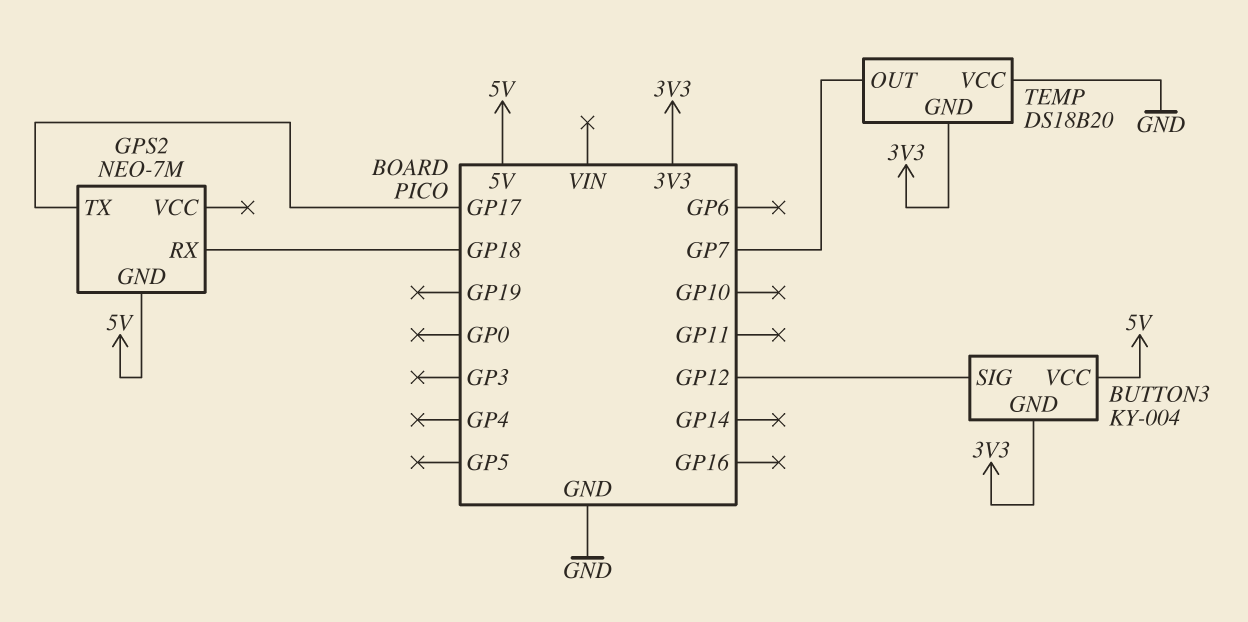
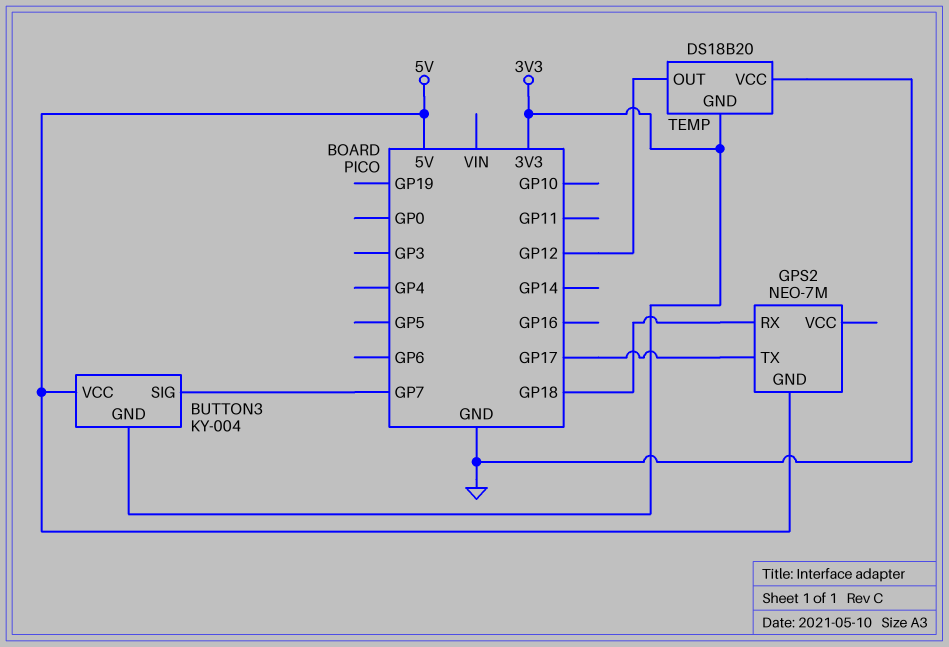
BUTTON3 pin SIG: GP12 -> GP7
TEMP pin OUT: GP7 -> GP12

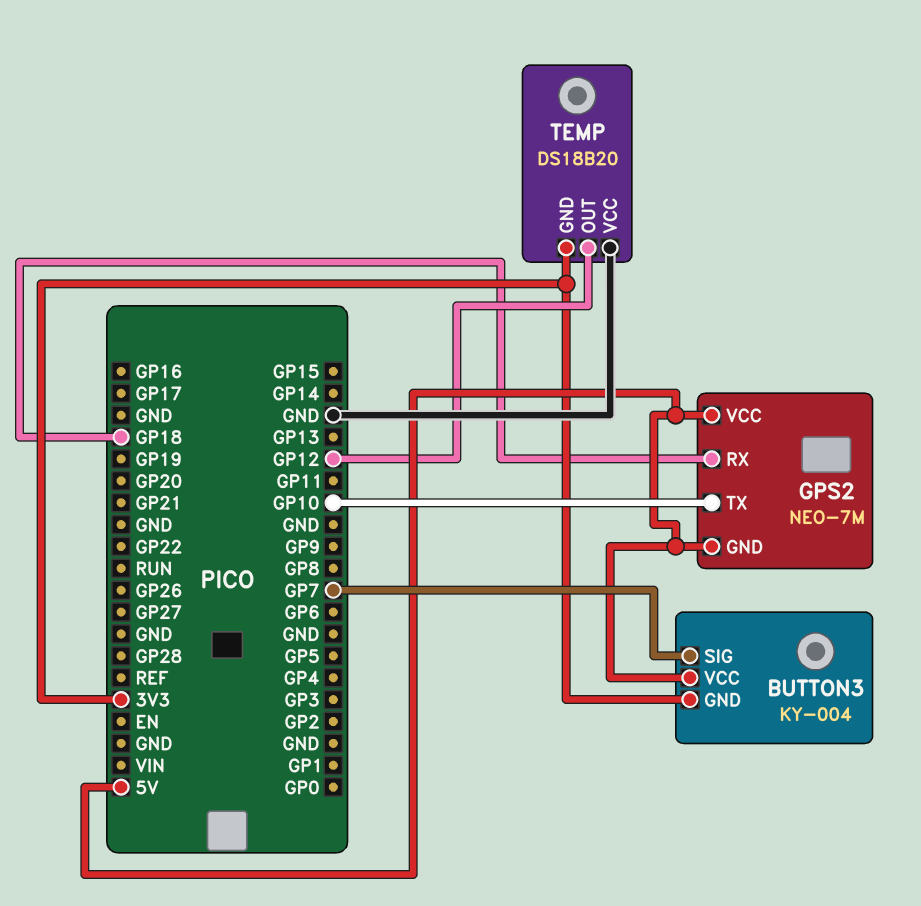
GPS2 pin TX: GP17 -> GP10
GPS2 pin VCC: none -> 5V

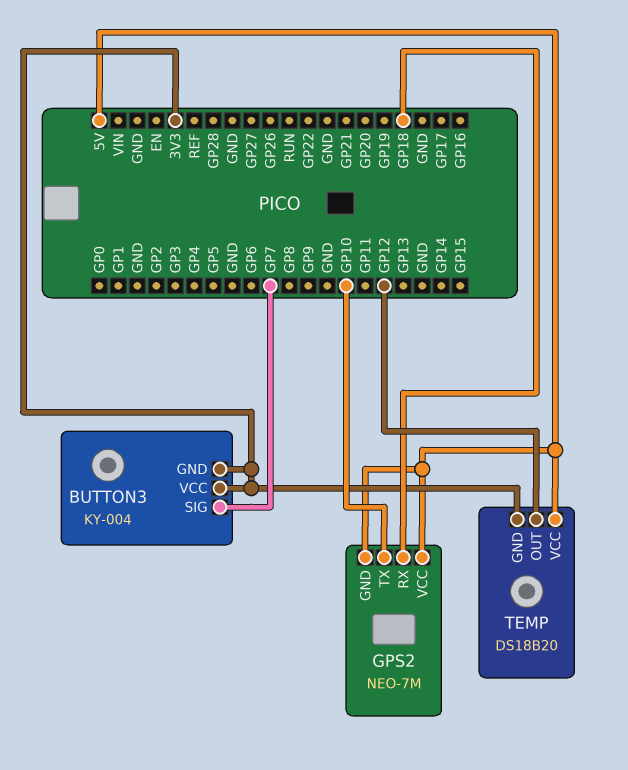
BUTTON3 pin VCC: 5V -> 3V3
TEMP pin VCC: GND -> 5V

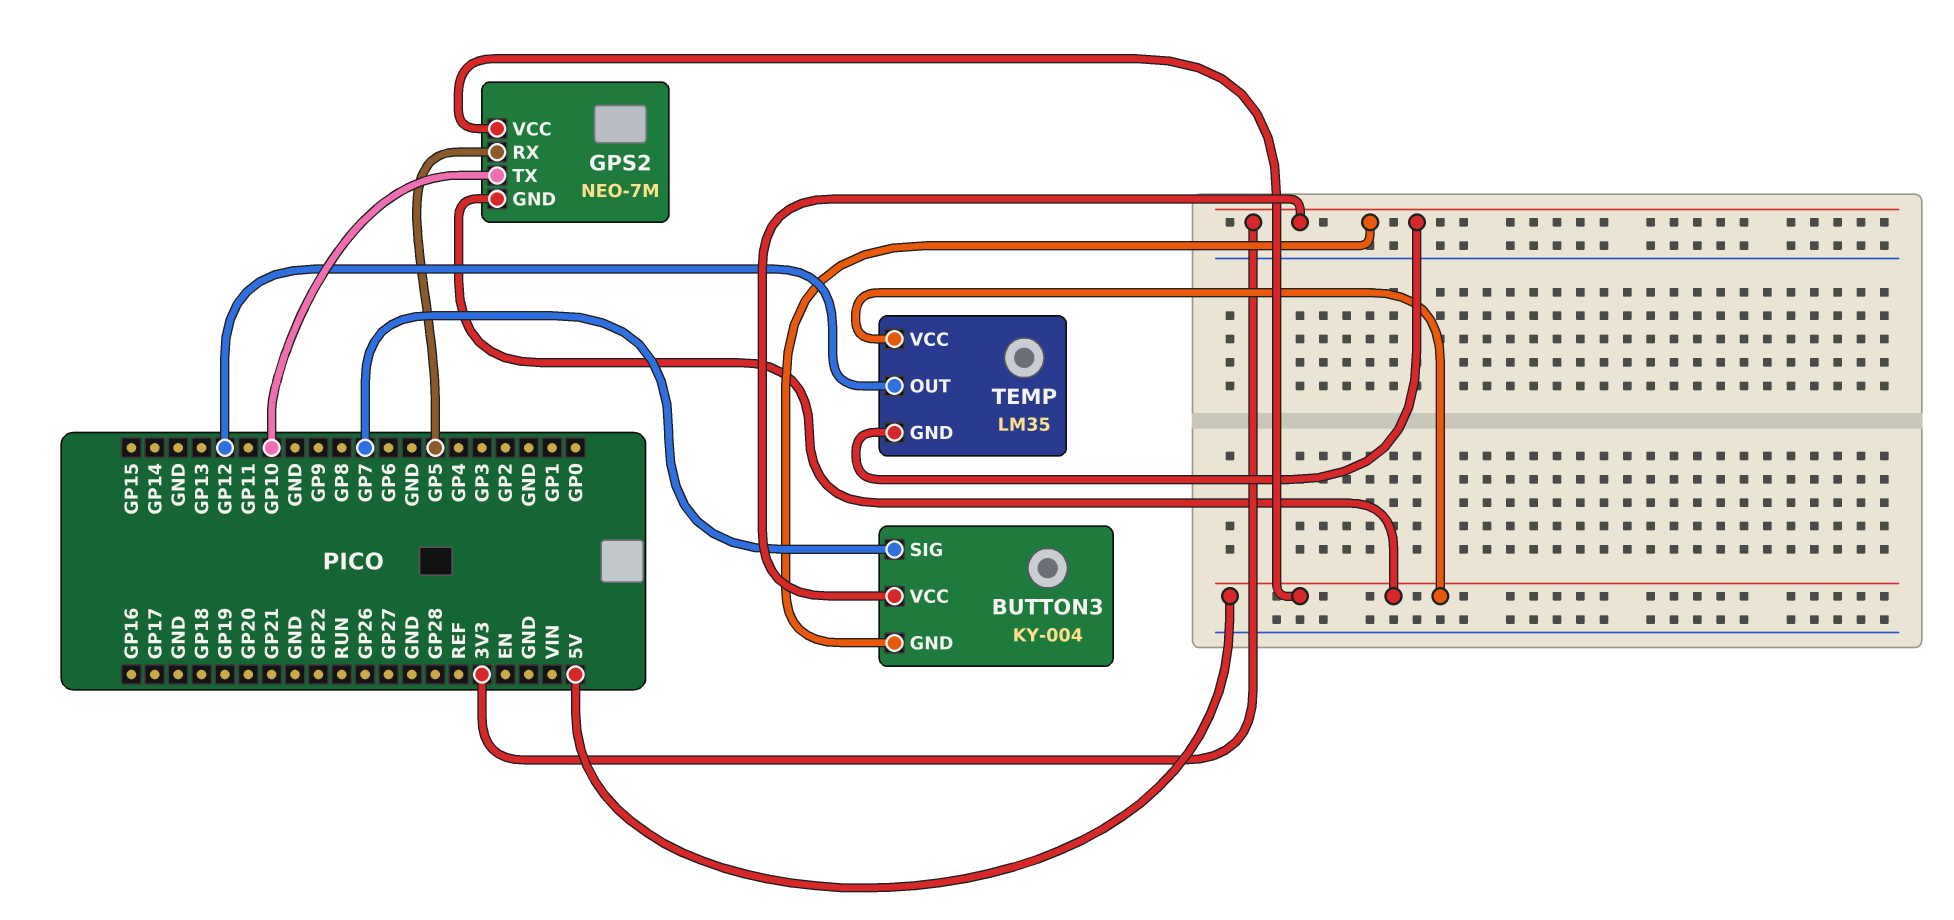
GPS2 pin RX: GP18 -> GP5
TEMP: DS18B20 -> LM35

